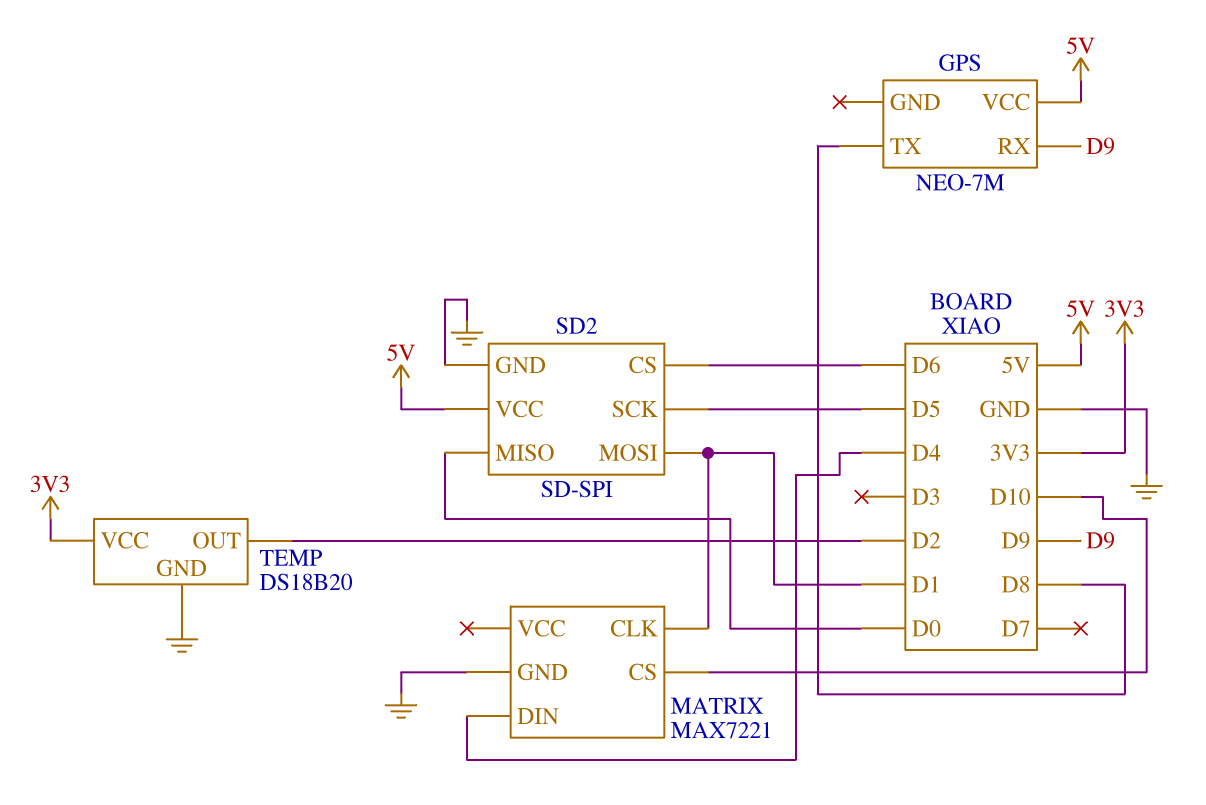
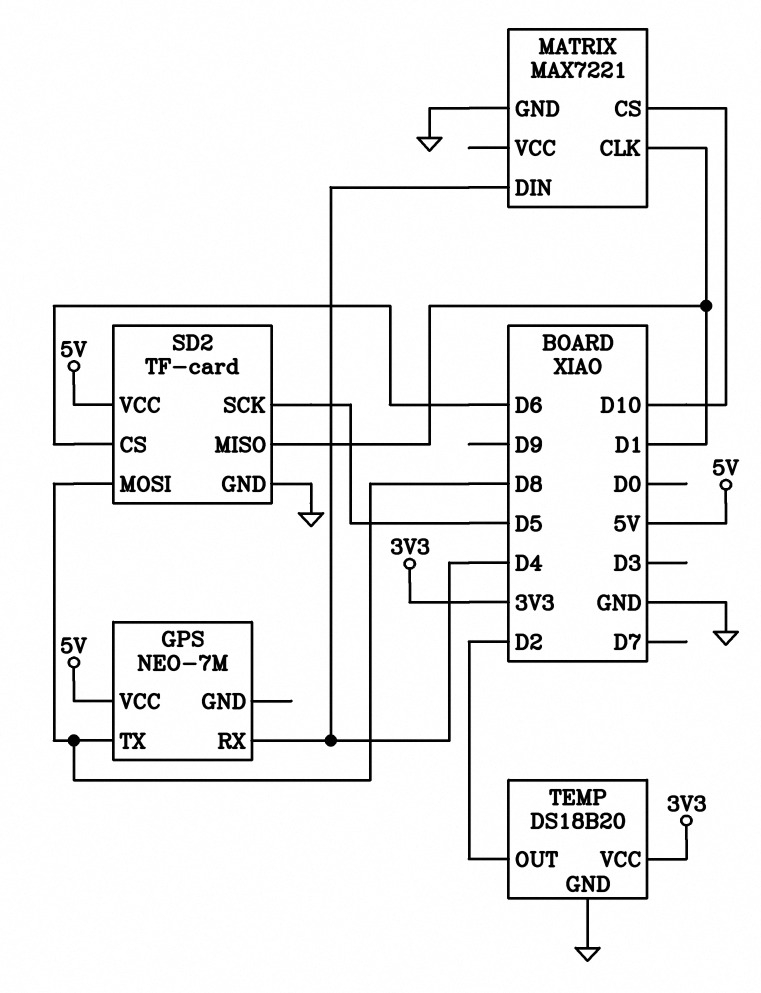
GPS pin RX: D9 -> D4
SD2: SD-SPI -> TF-card
SD2 pin MISO: D0 -> D1
SD2 pin MOSI: D1 -> D8

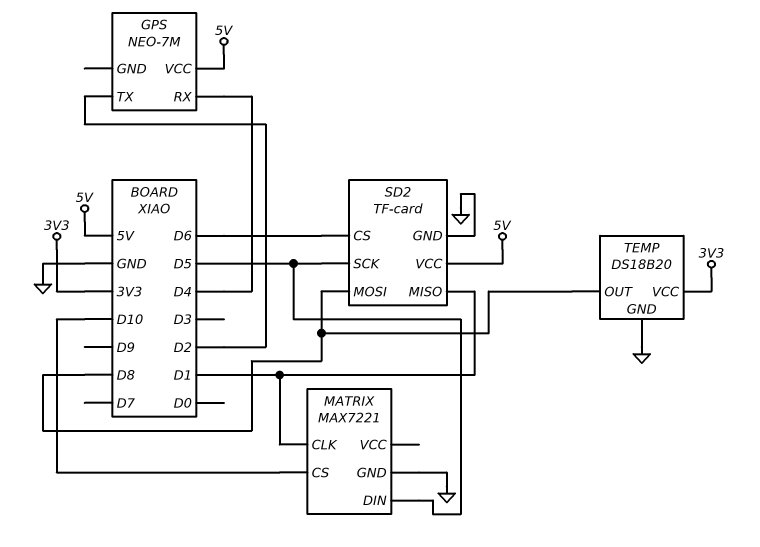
GPS pin TX: D8 -> D2
MATRIX pin DIN: D4 -> D5
TEMP pin OUT: D2 -> D8

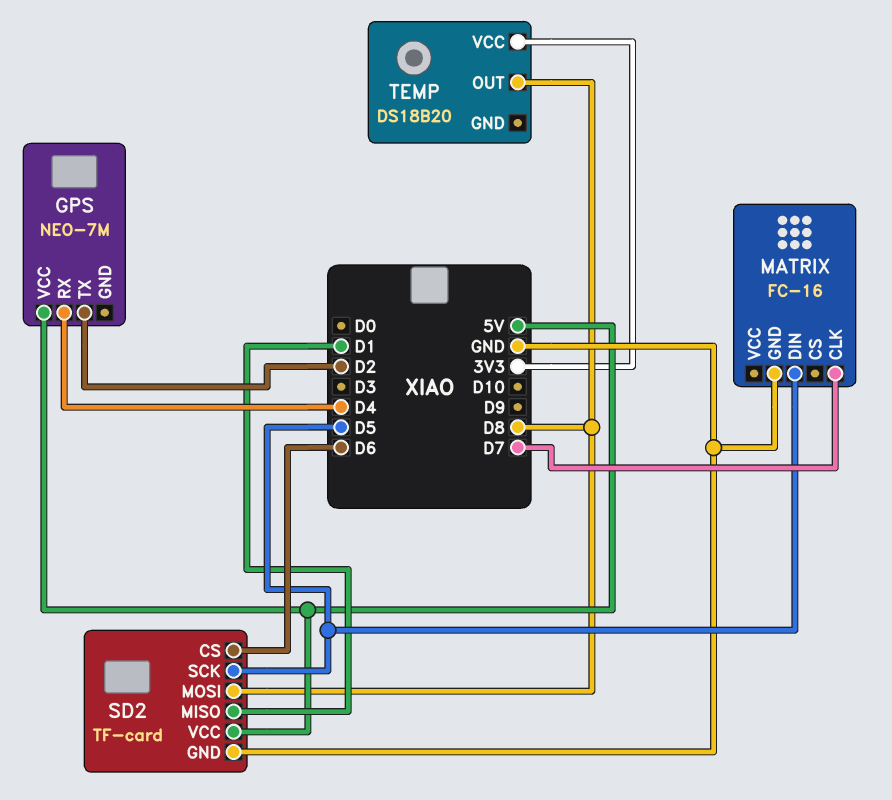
MATRIX: MAX7221 -> FC-16
MATRIX pin CLK: D1 -> D7
MATRIX pin CS: D10 -> none
TEMP pin GND: GND -> none

